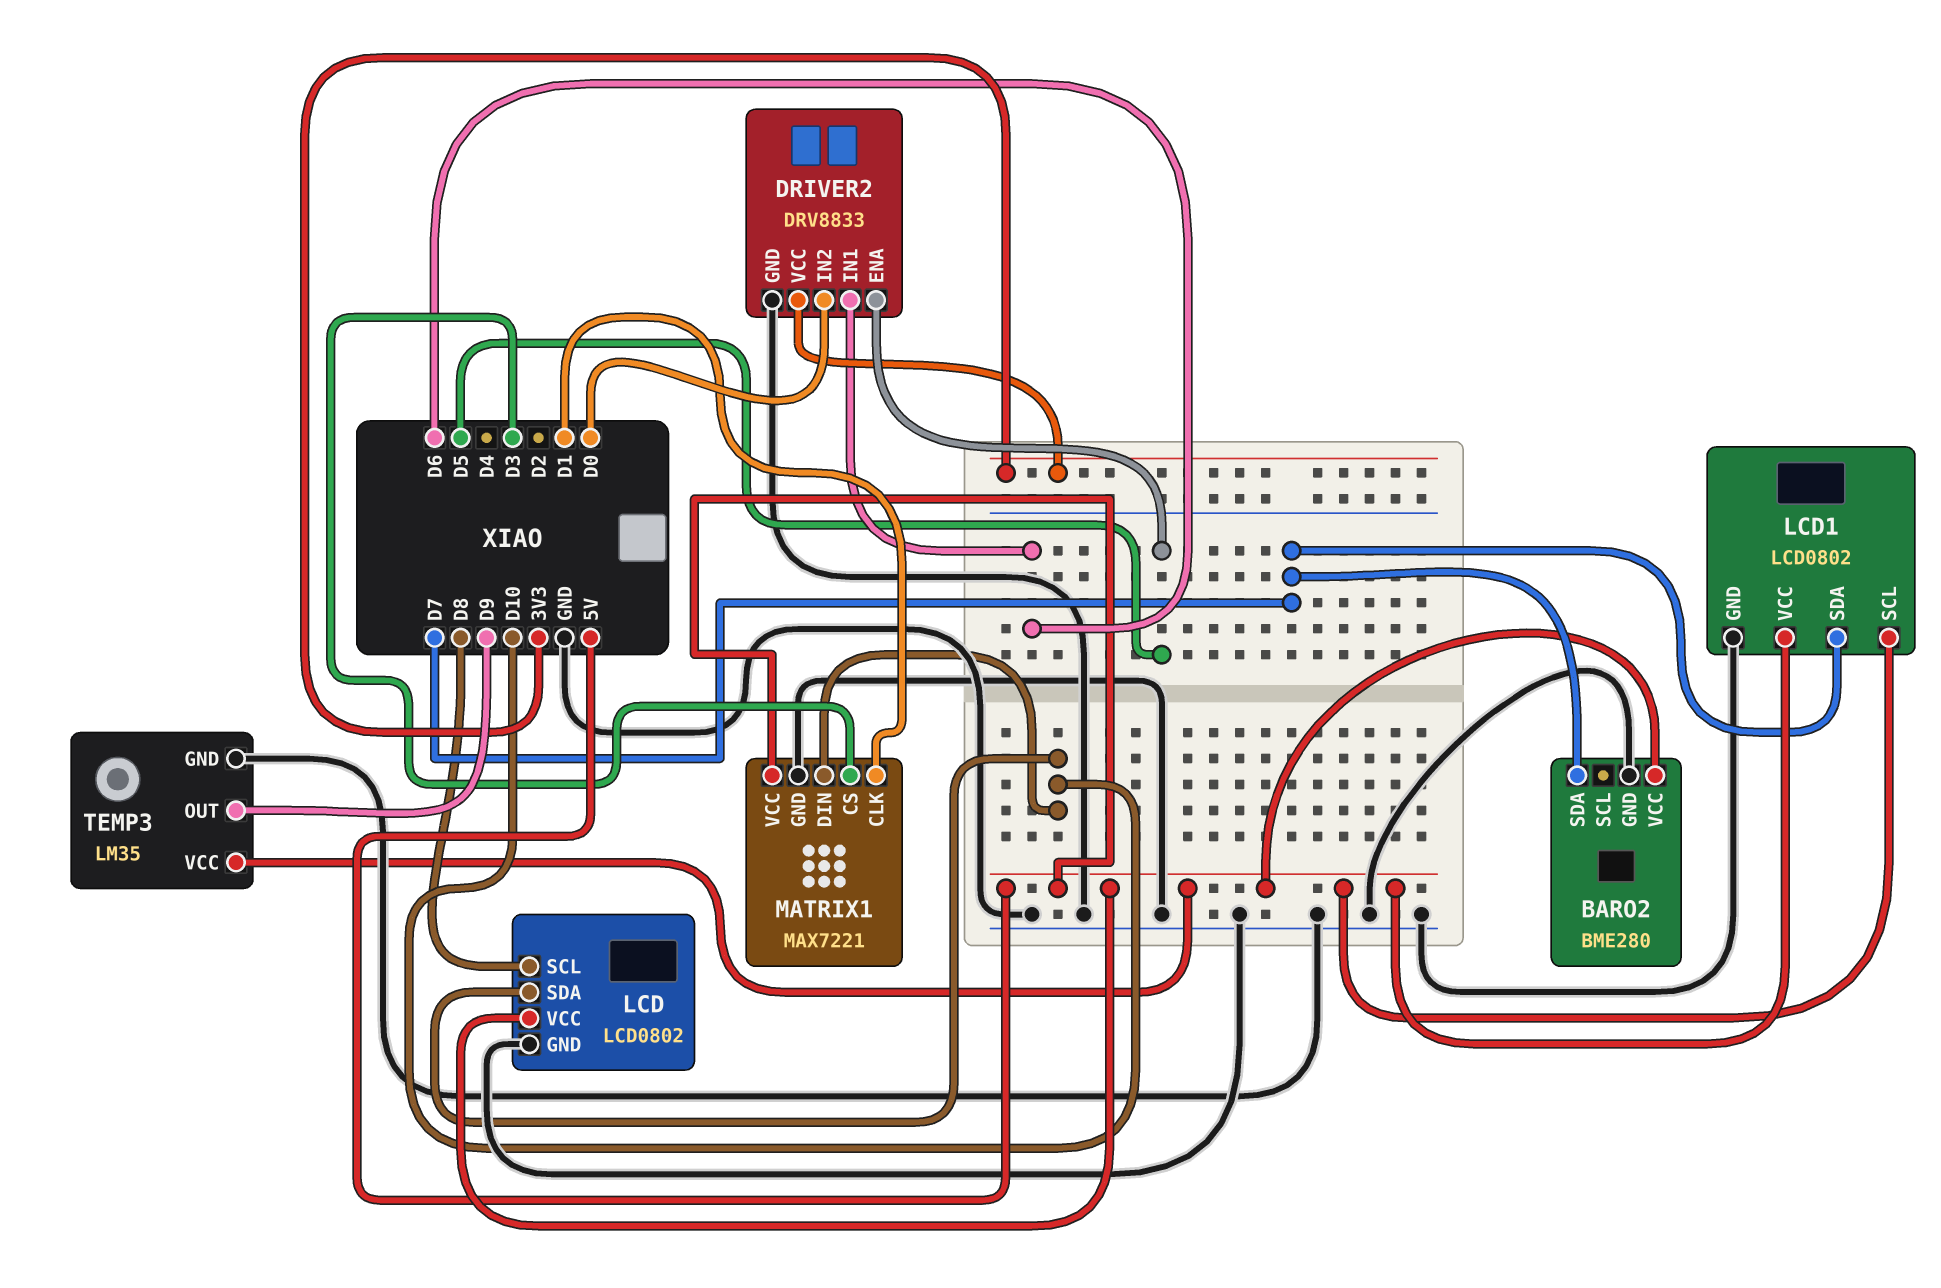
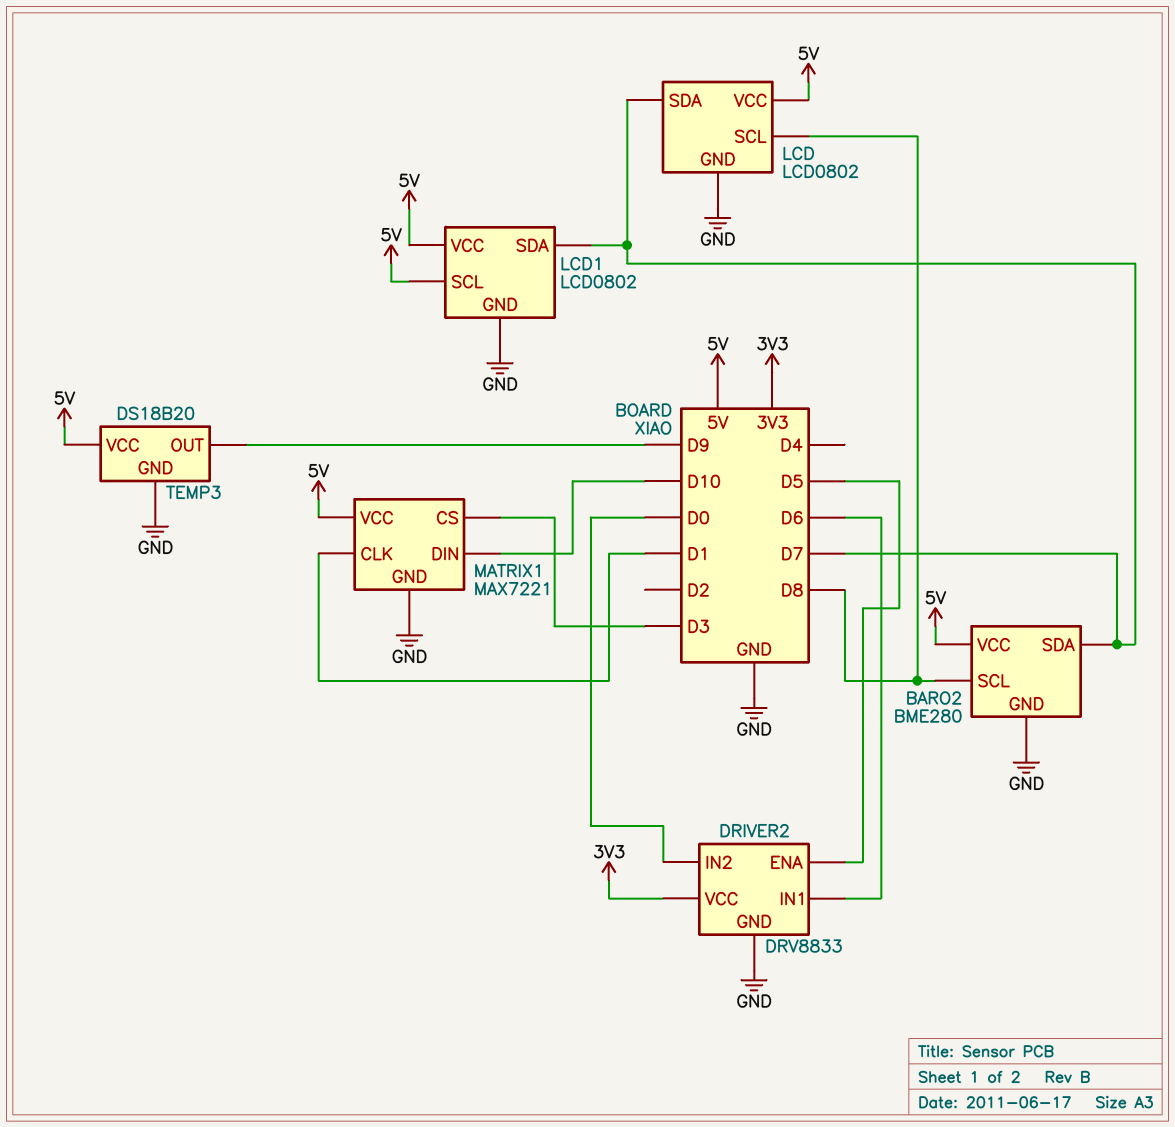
BARO2 pin SCL: none -> D8
LCD pin SDA: D10 -> D7
TEMP3: LM35 -> DS18B20

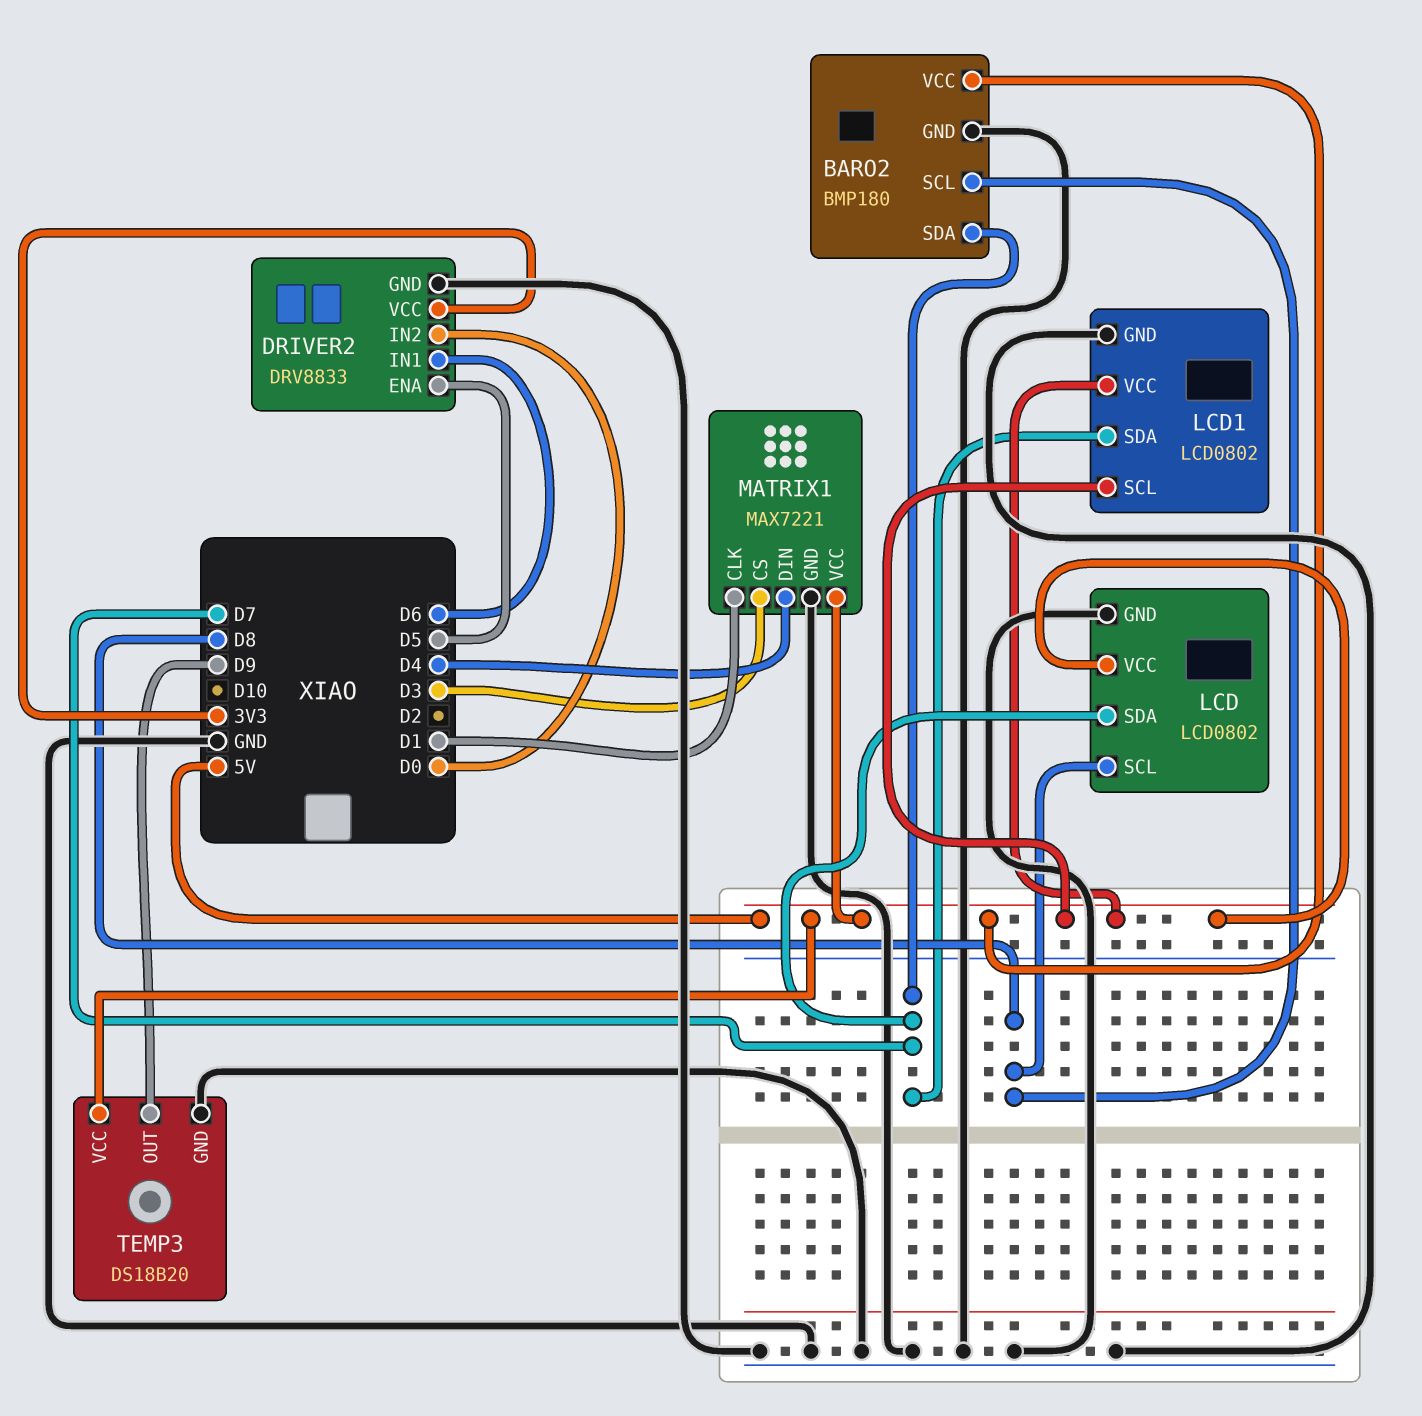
BARO2: BME280 -> BMP180
MATRIX1 pin DIN: D10 -> D4

